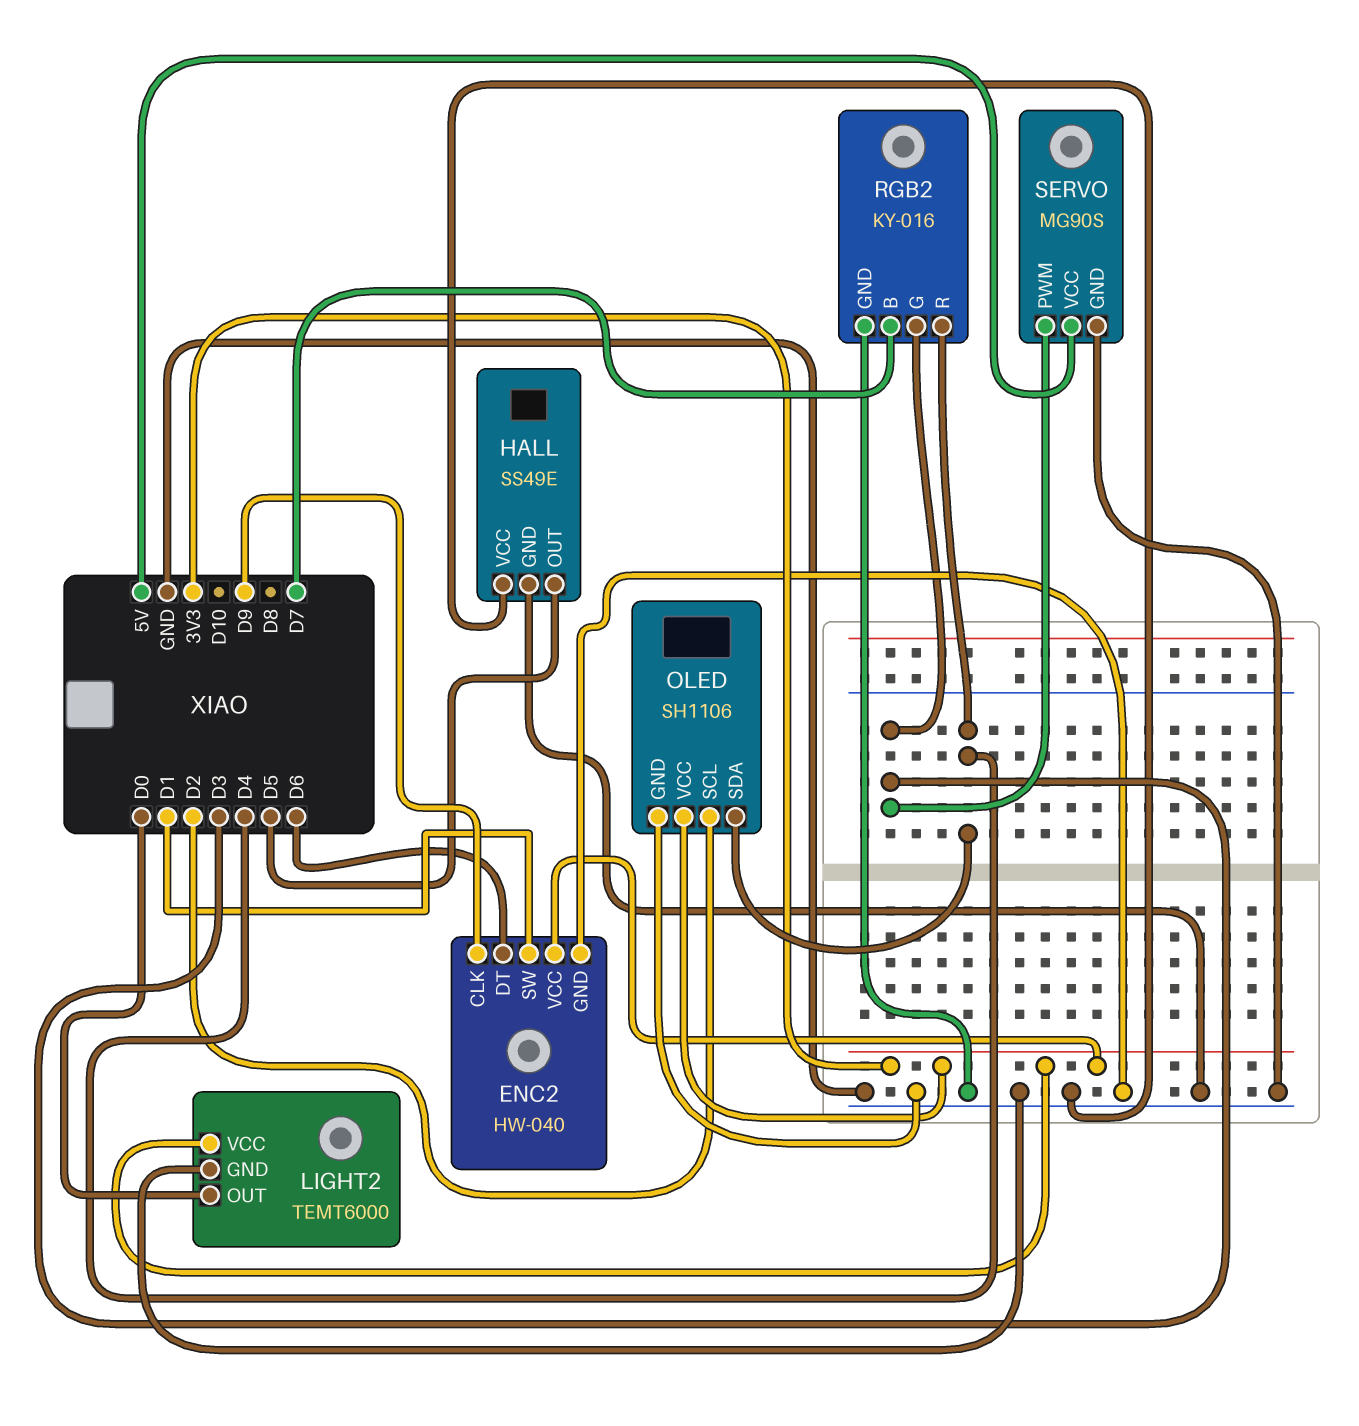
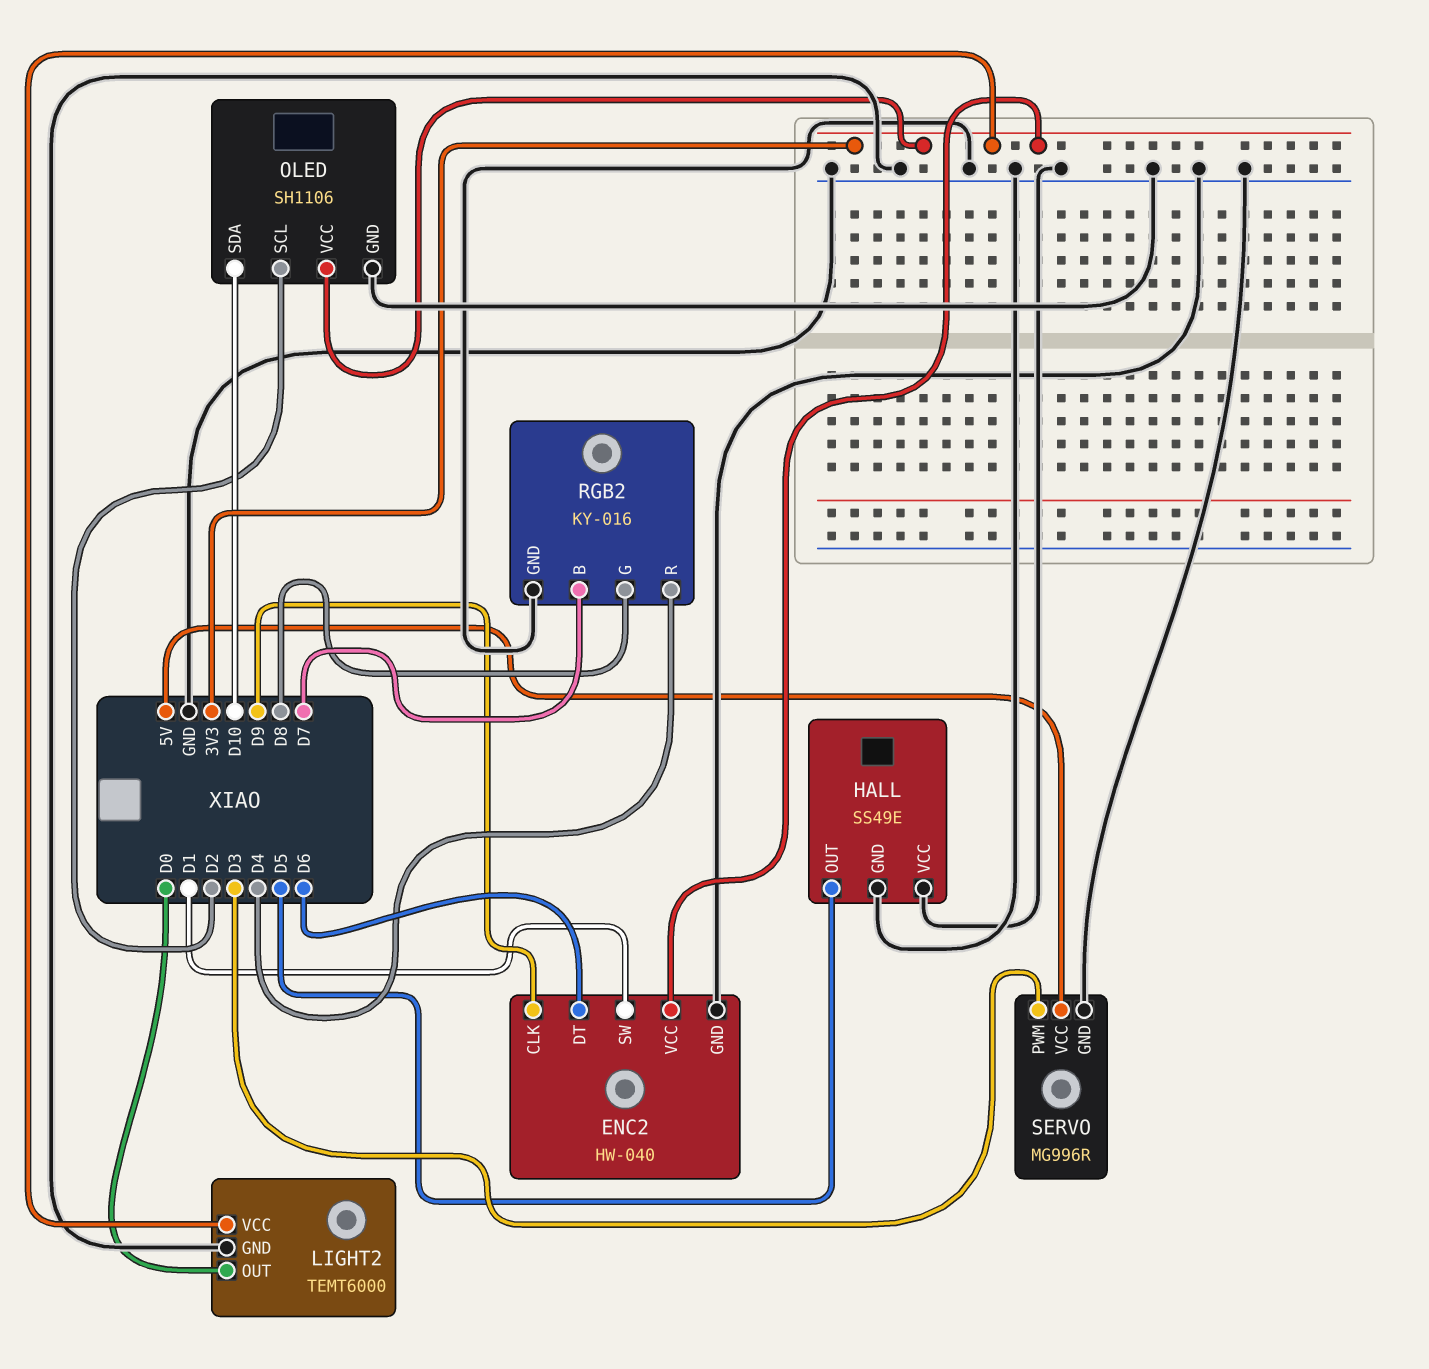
OLED pin SDA: D4 -> D10
RGB2 pin G: D3 -> D8
SERVO: MG90S -> MG996R

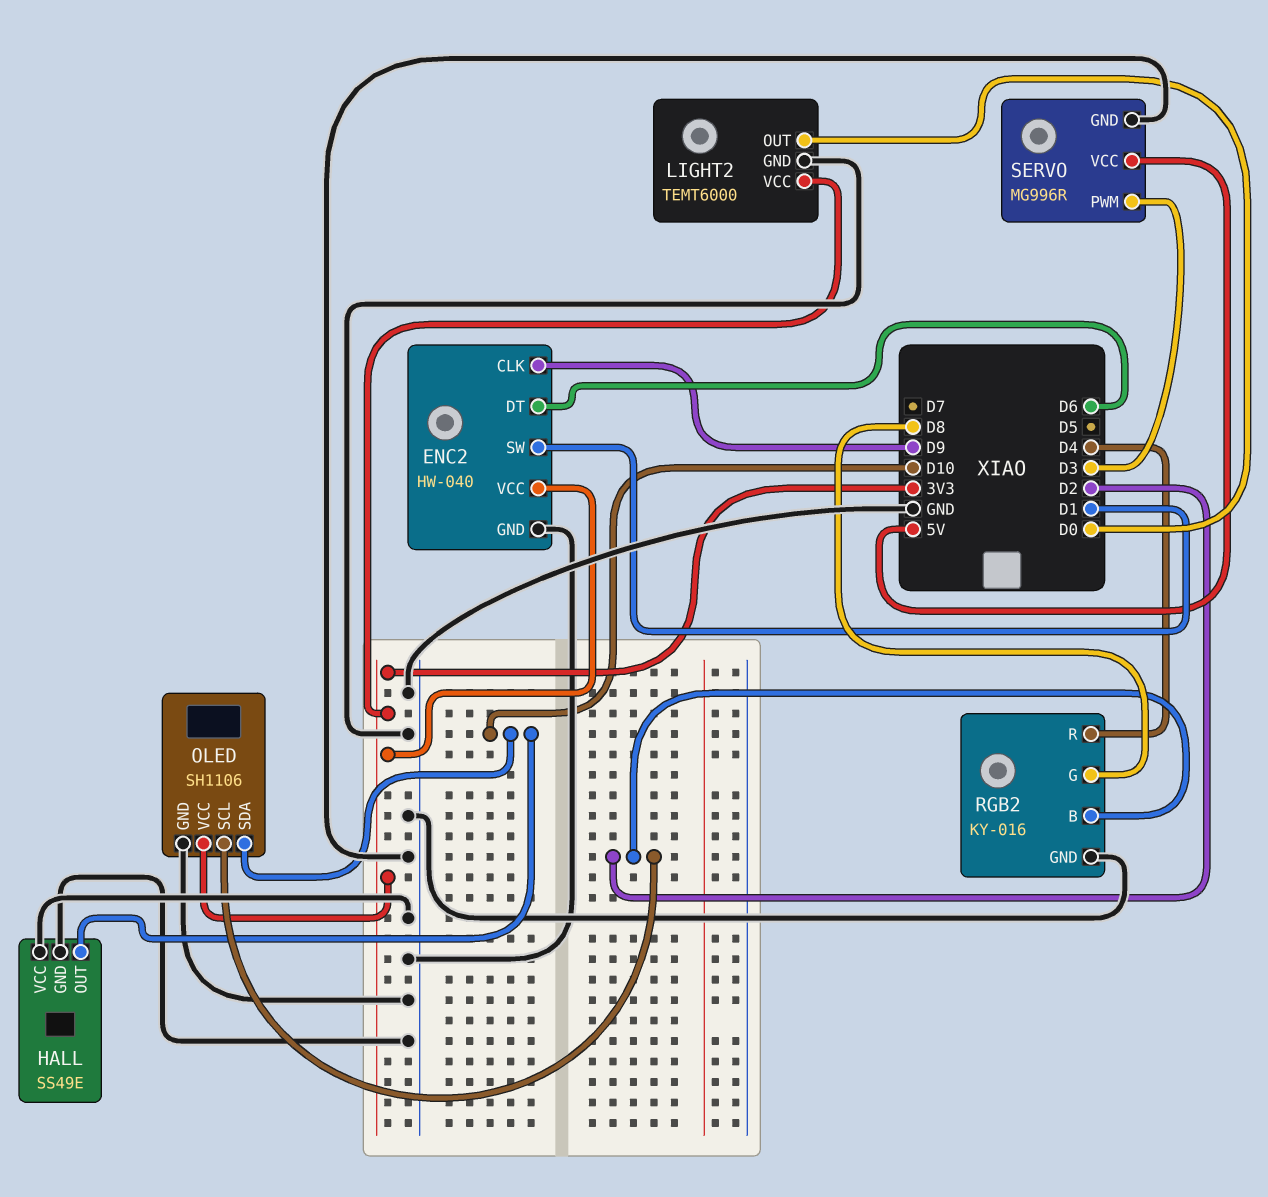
HALL pin OUT: D5 -> D10
RGB2 pin B: D7 -> D2

